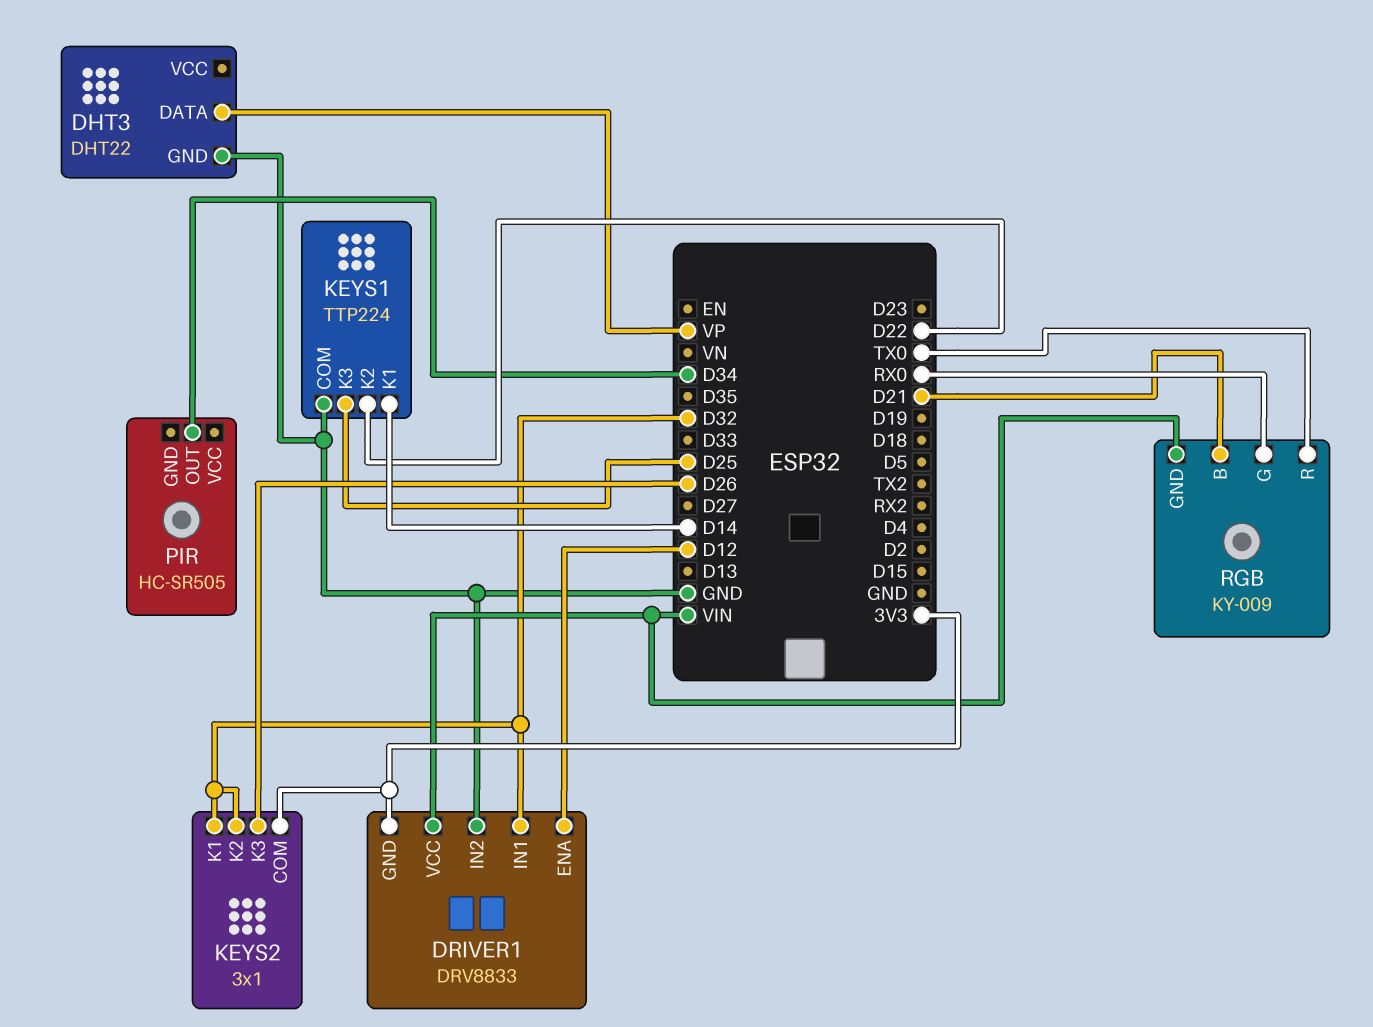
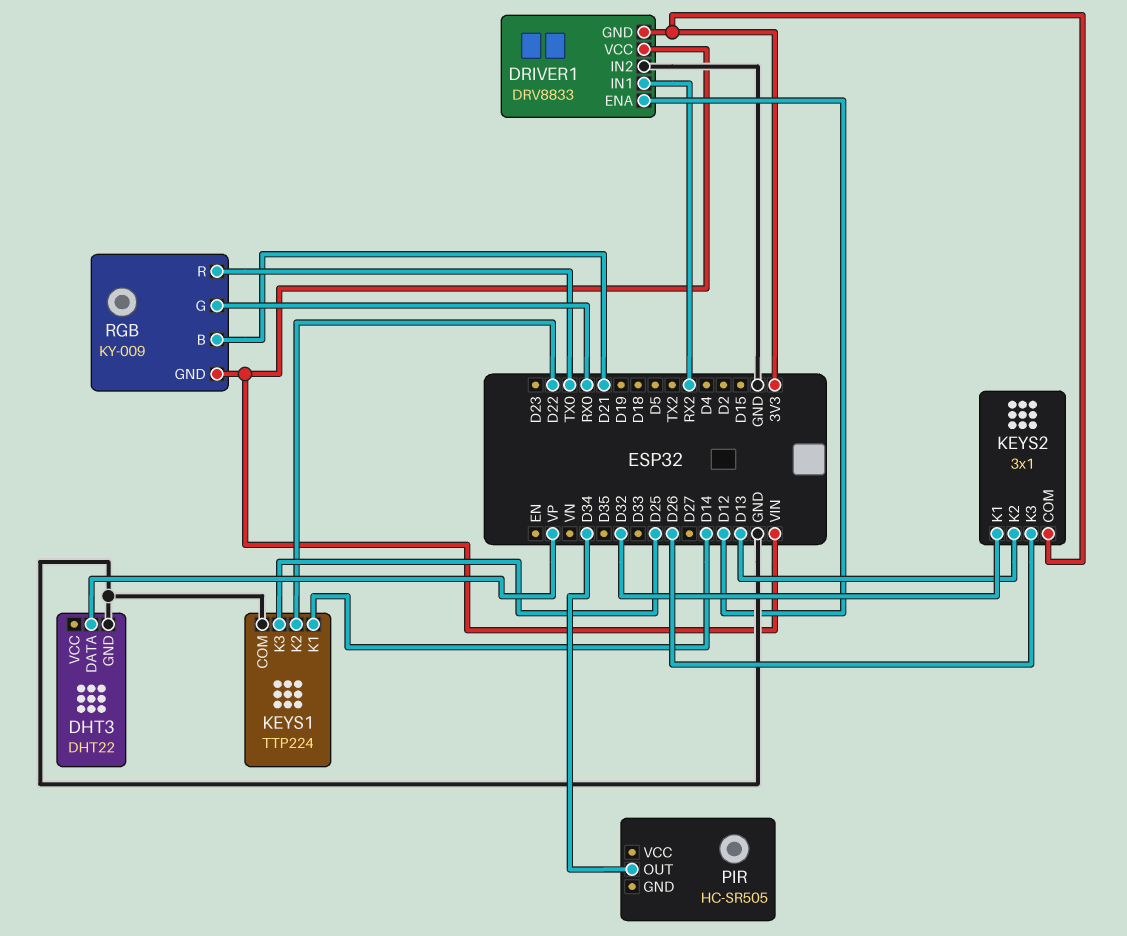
DRIVER1 pin IN1: D32 -> RX2
KEYS2 pin K2: D32 -> D13

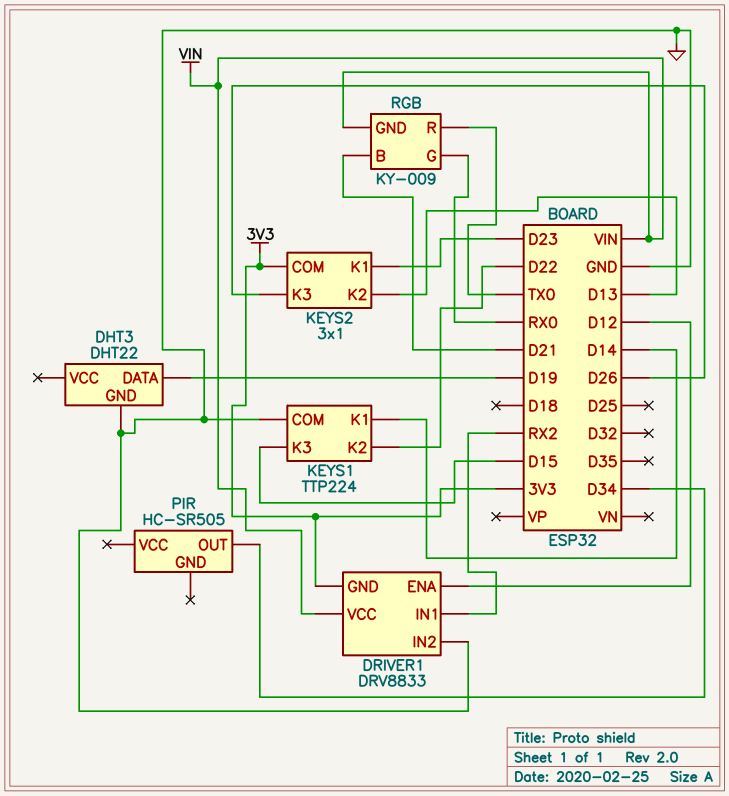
DHT3 pin DATA: VP -> D19
KEYS1 pin K3: D25 -> D15
KEYS2 pin K1: D32 -> D23

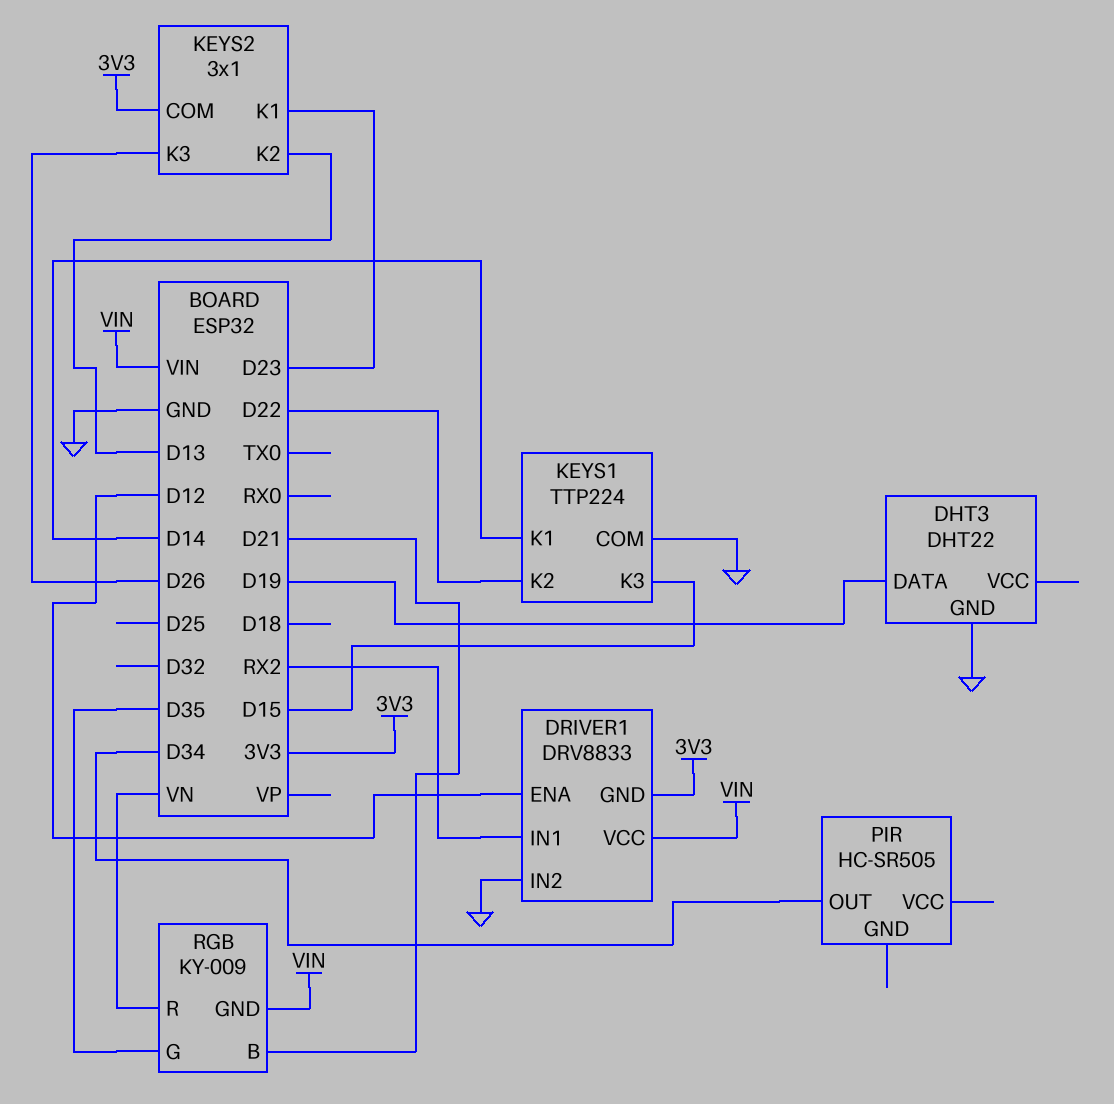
RGB pin G: RX0 -> D35
RGB pin R: TX0 -> VN

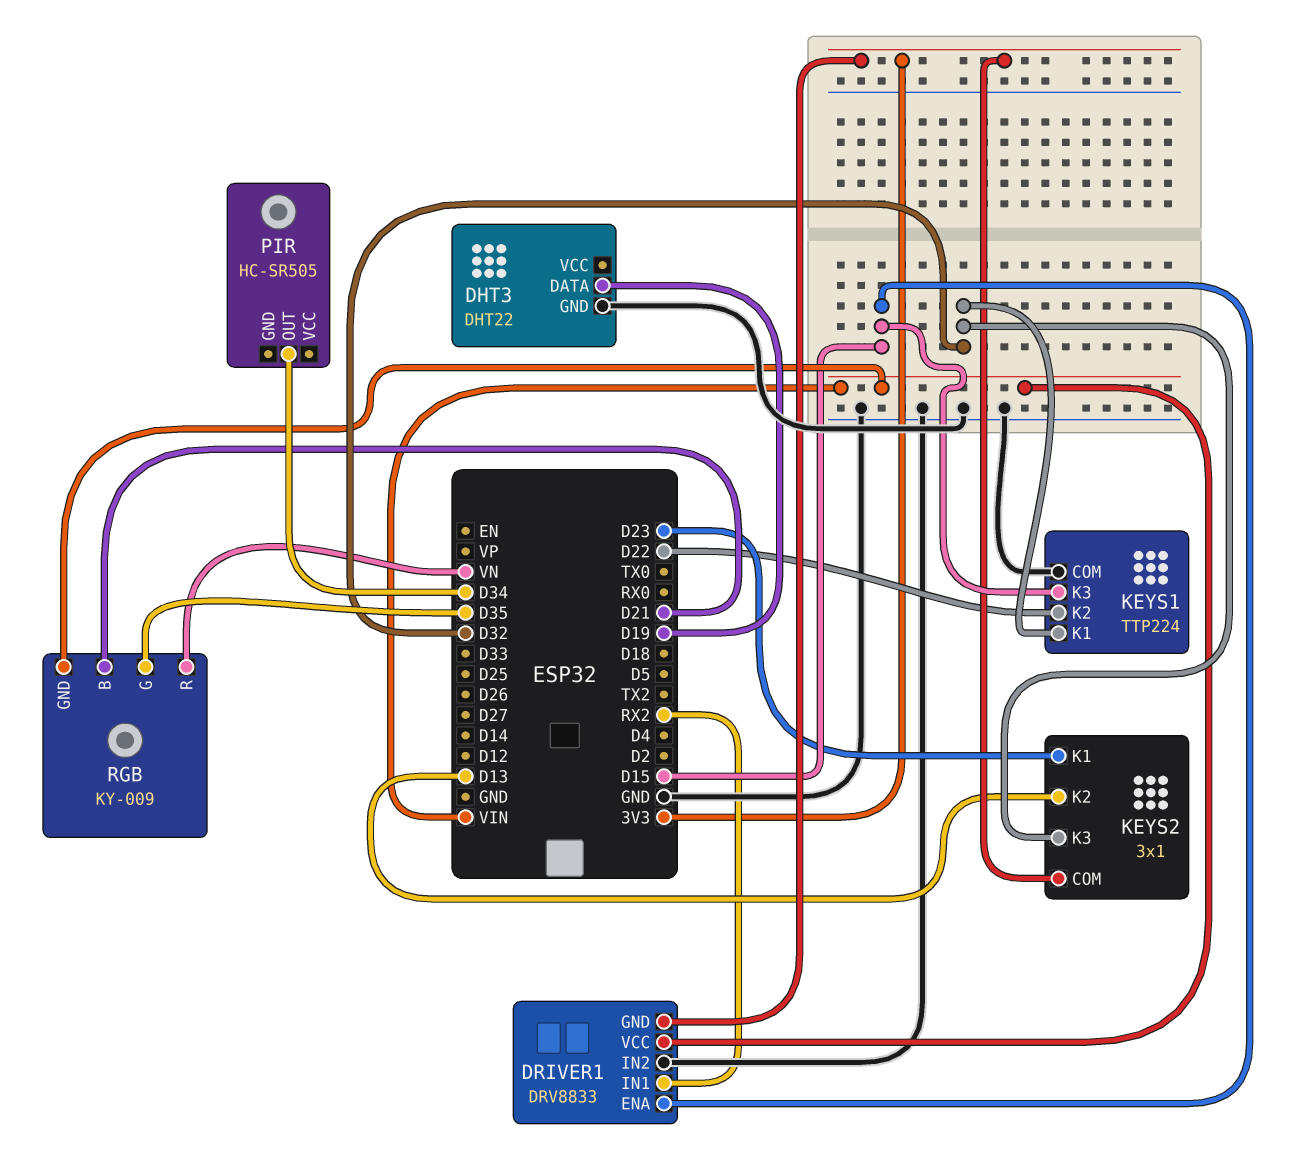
DRIVER1 pin ENA: D12 -> D15
KEYS1 pin K1: D14 -> D32
KEYS2 pin K3: D26 -> D32

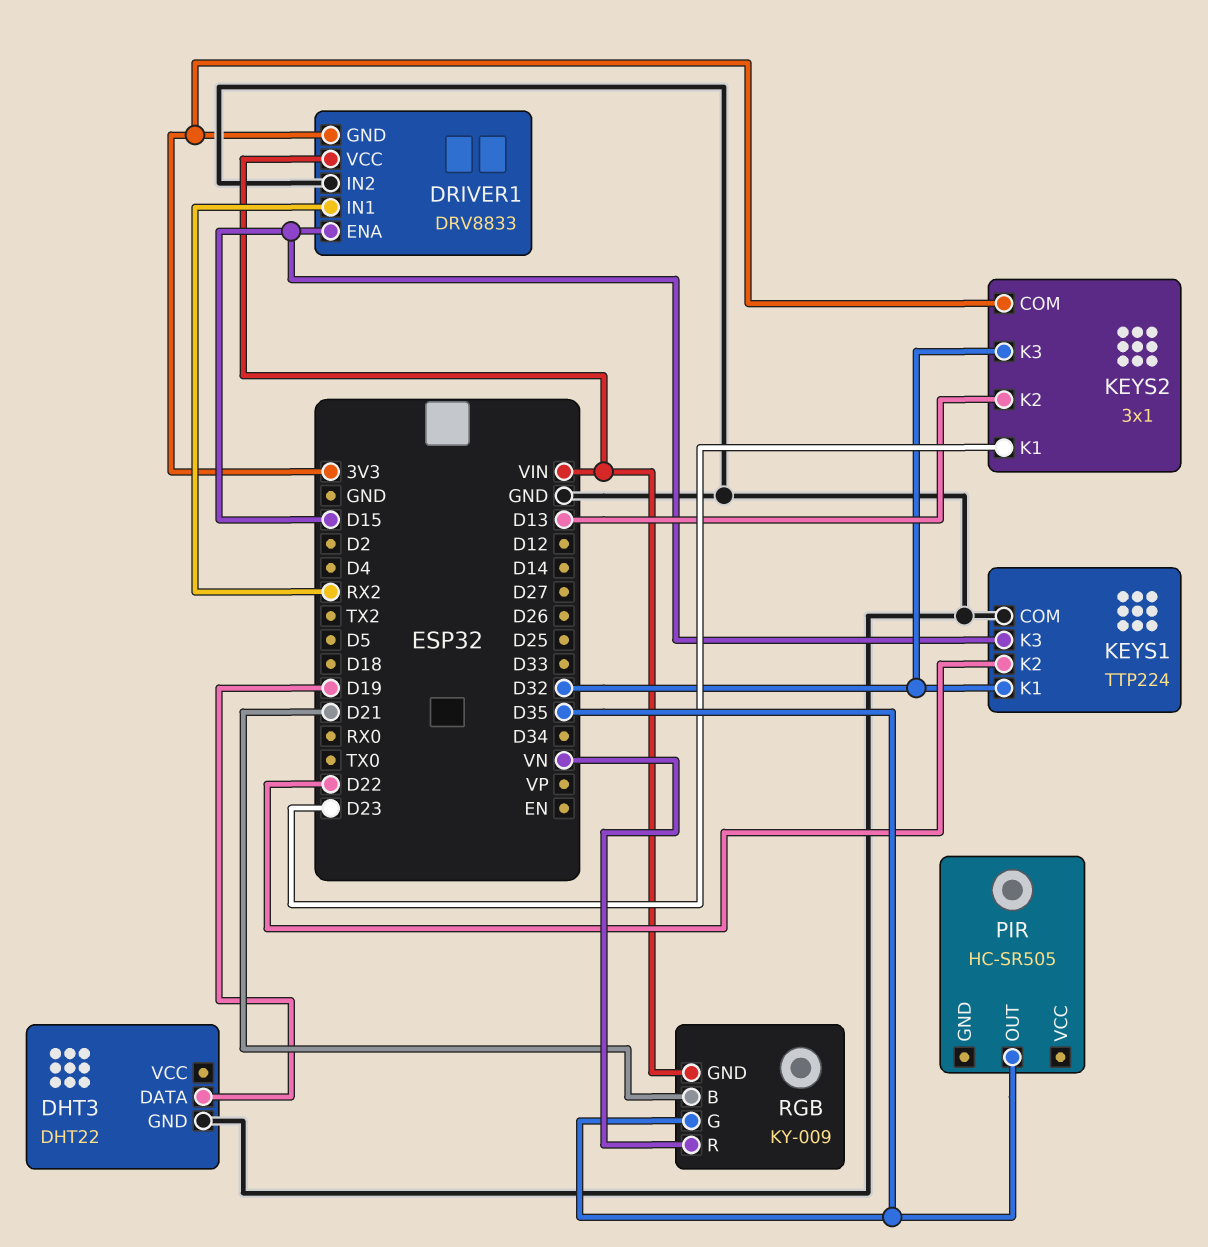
PIR pin OUT: D34 -> D35

